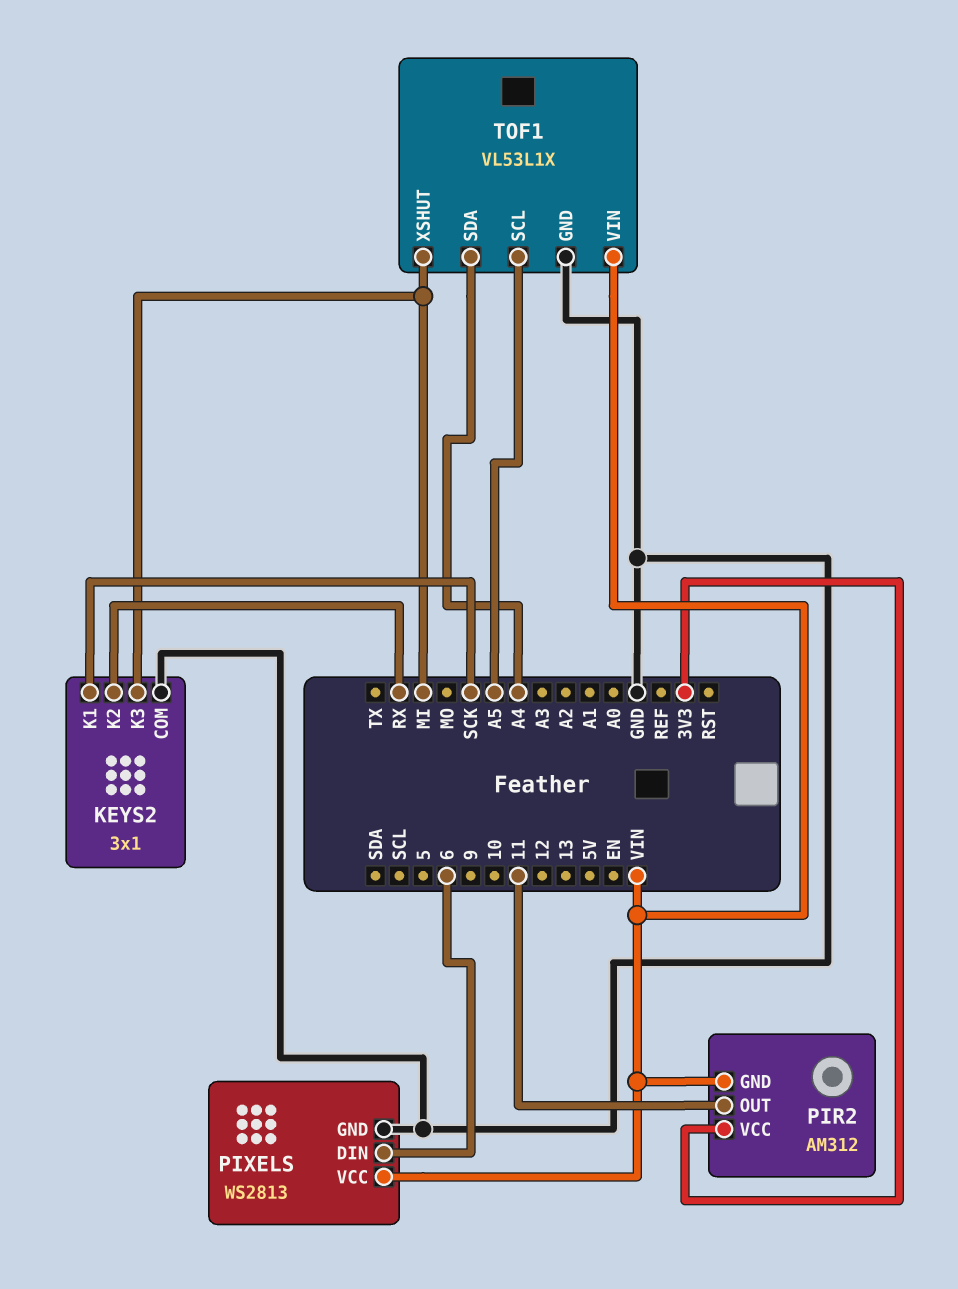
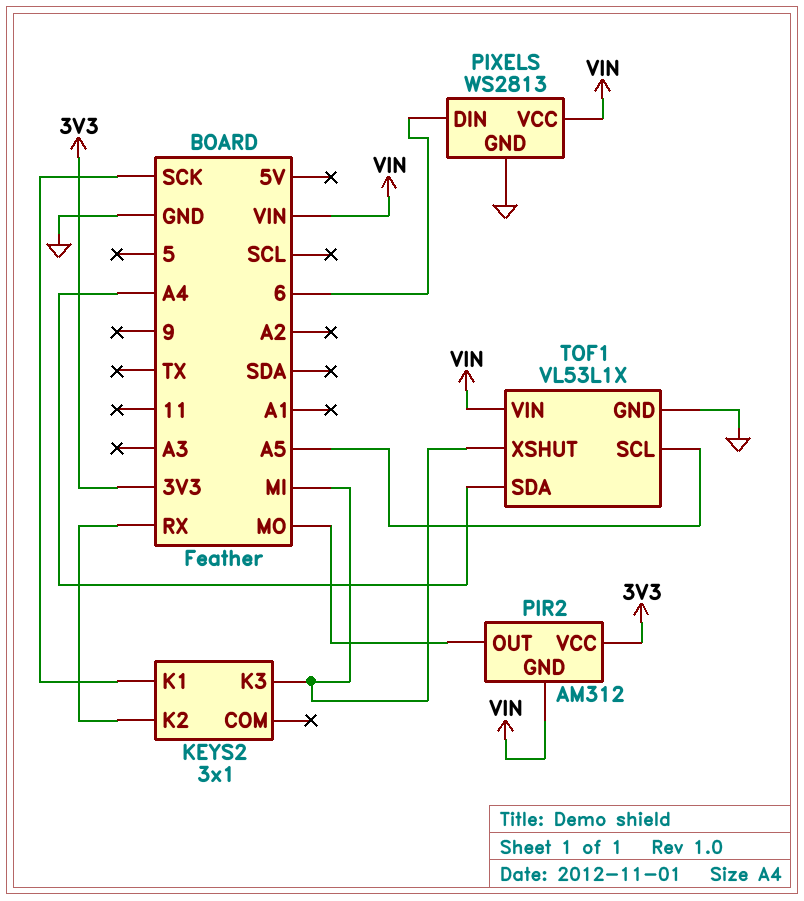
KEYS2 pin COM: GND -> none
PIR2 pin OUT: 11 -> MO

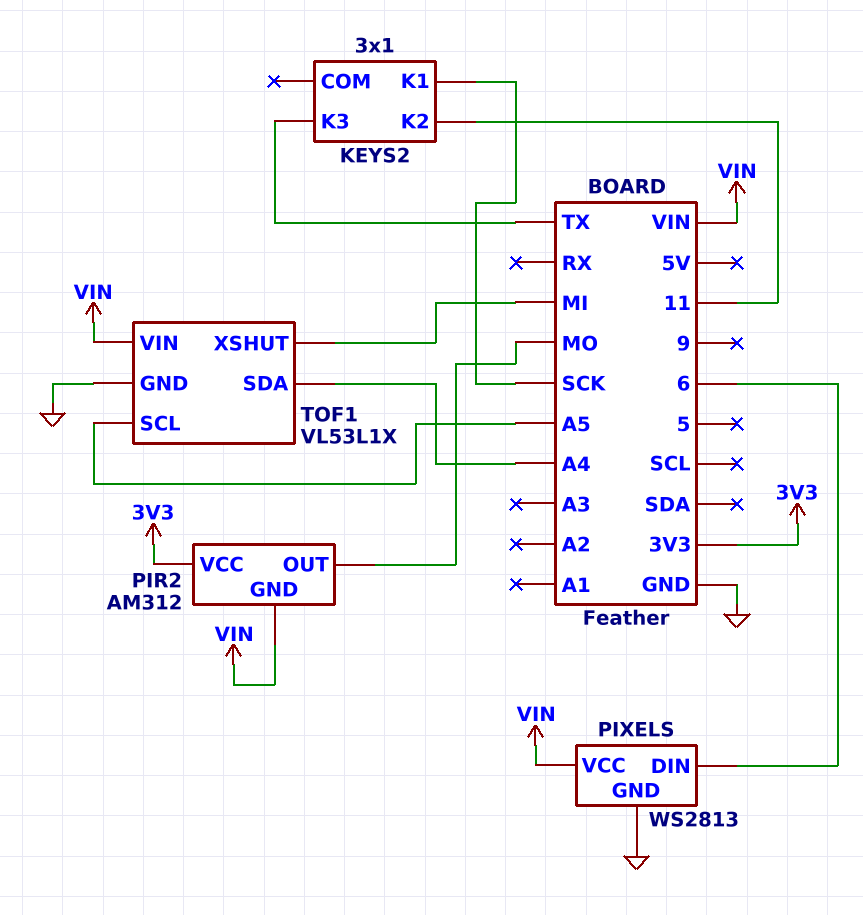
KEYS2 pin K2: RX -> 11
KEYS2 pin K3: MI -> TX

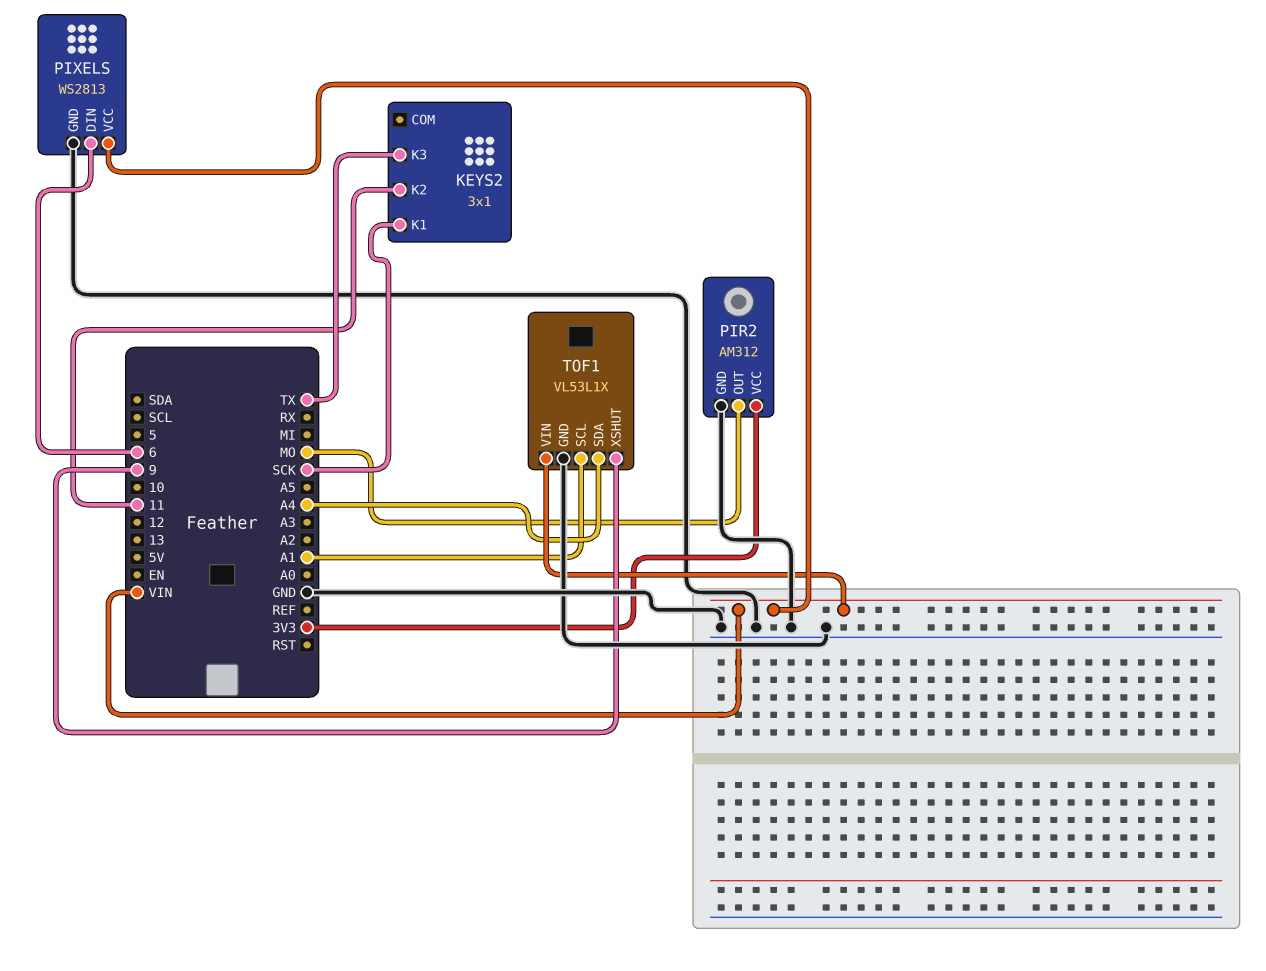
PIR2 pin GND: VIN -> GND
TOF1 pin SCL: A5 -> A1
TOF1 pin XSHUT: MI -> 9

